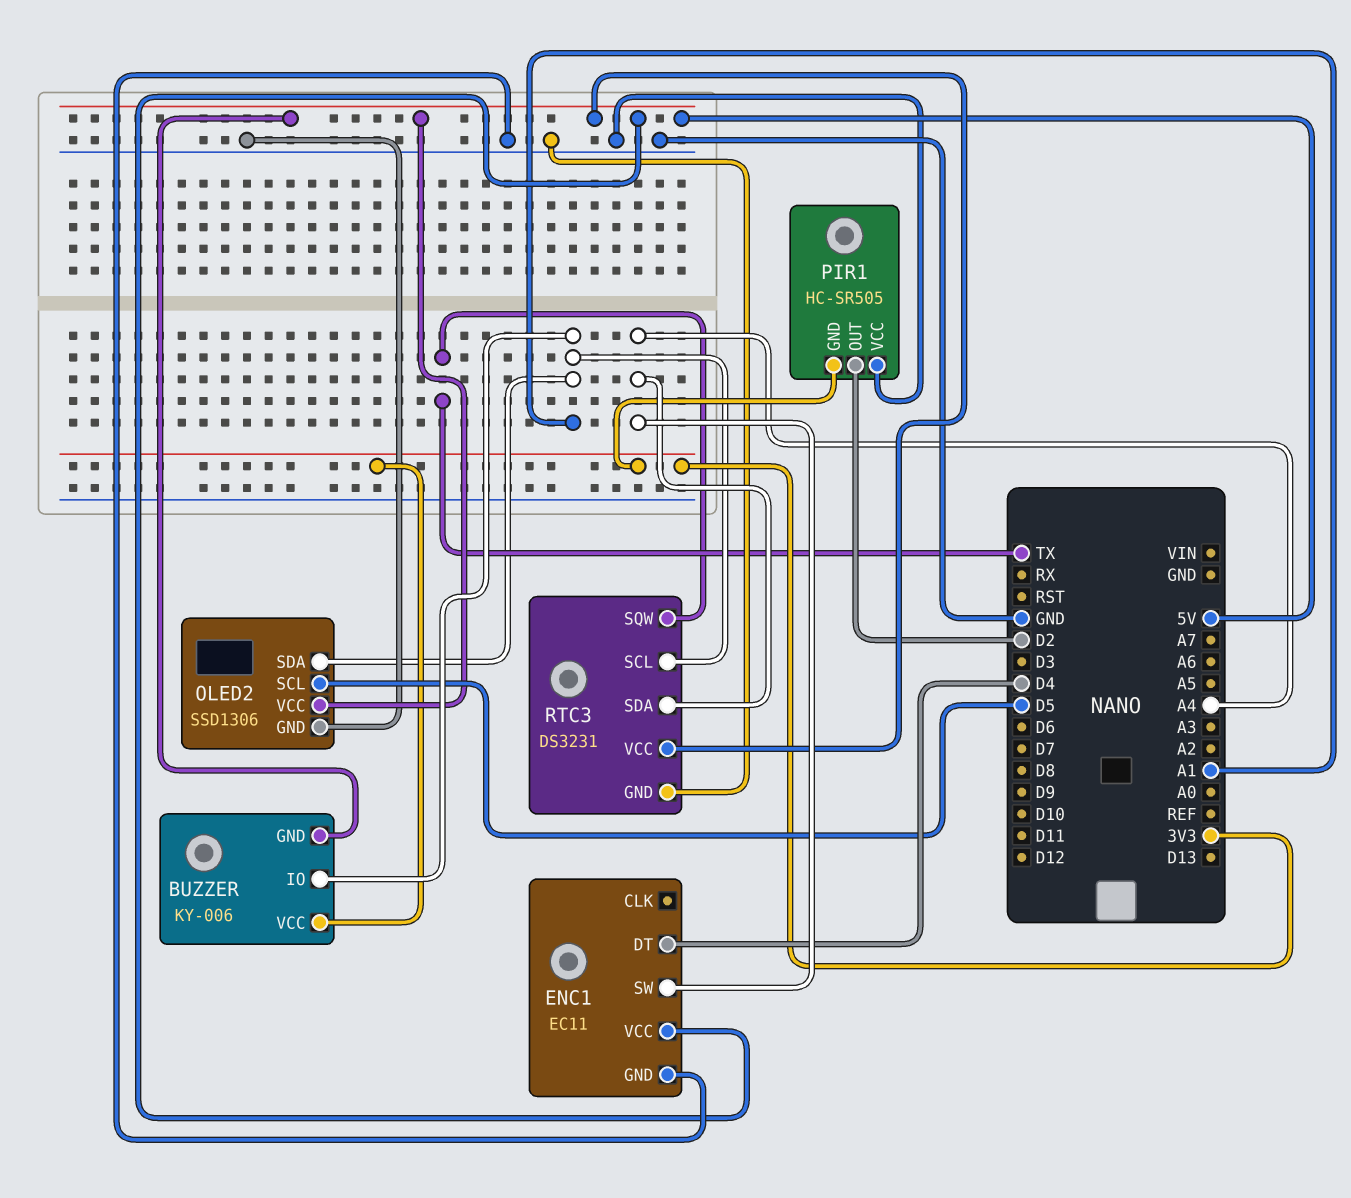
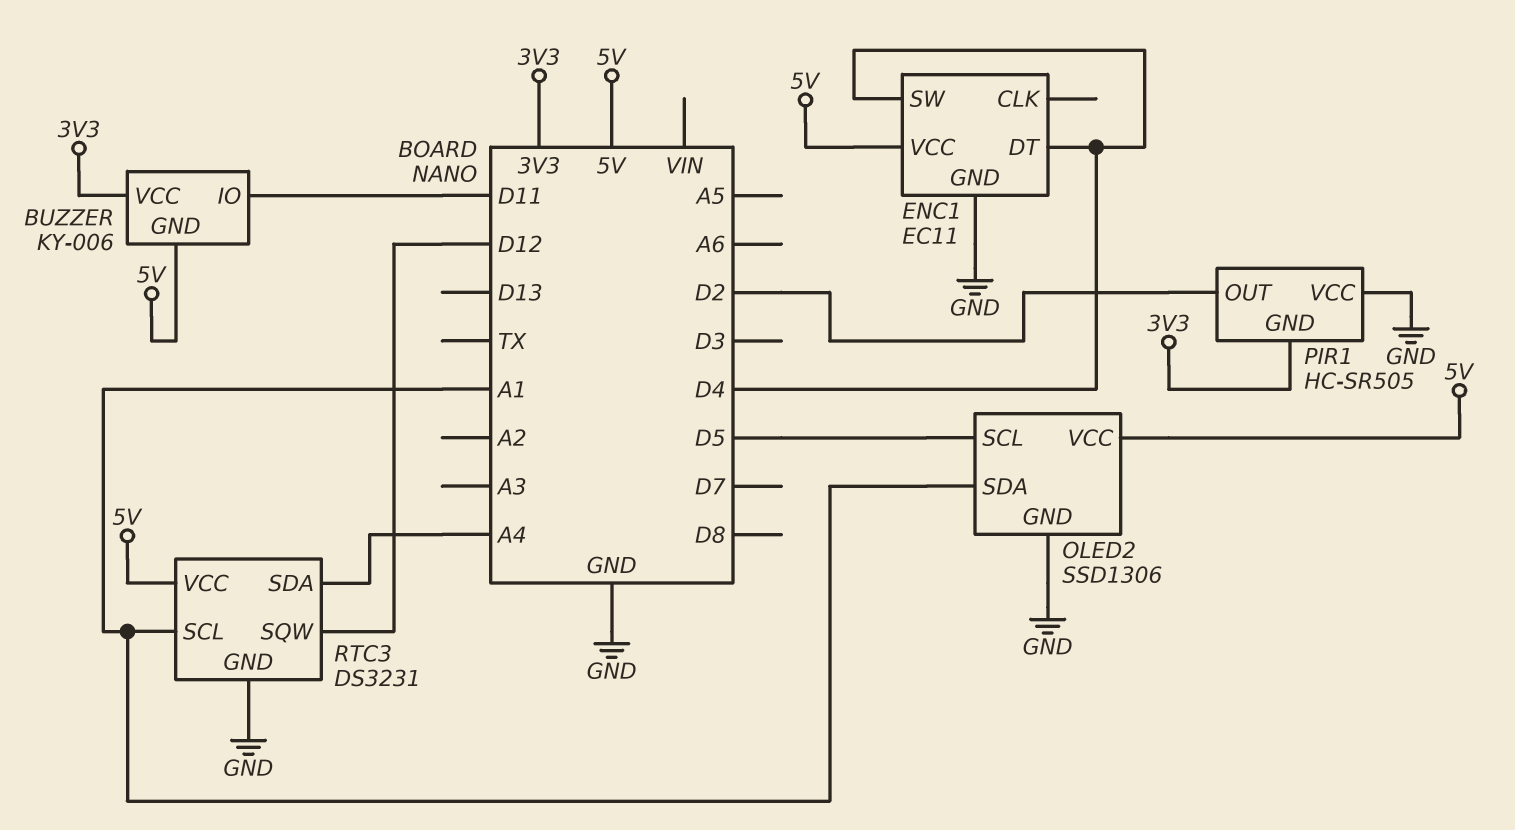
BUZZER pin IO: A1 -> D11
ENC1 pin SW: A4 -> D4
RTC3 pin SQW: TX -> D12

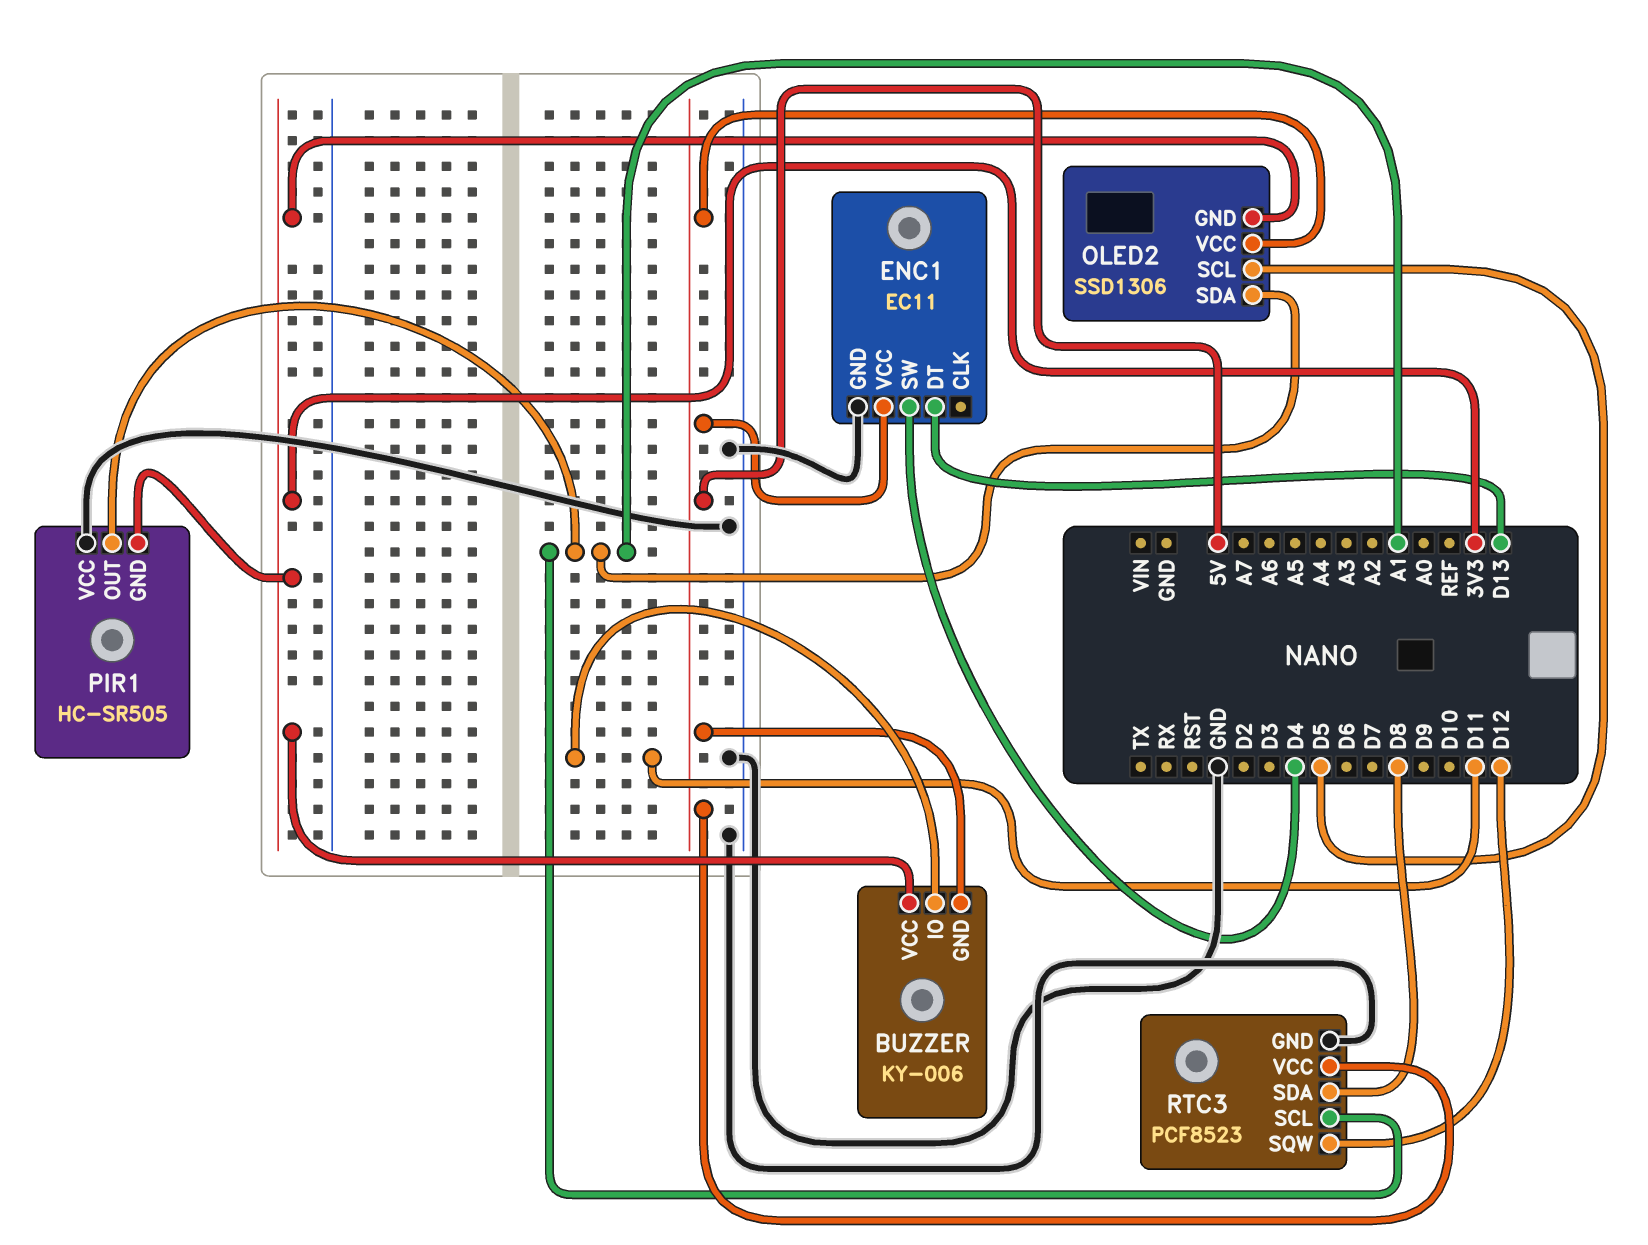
ENC1 pin DT: D4 -> D13
OLED2 pin GND: GND -> 3V3
PIR1 pin OUT: D2 -> A1
RTC3: DS3231 -> PCF8523
RTC3 pin SDA: A4 -> D8

